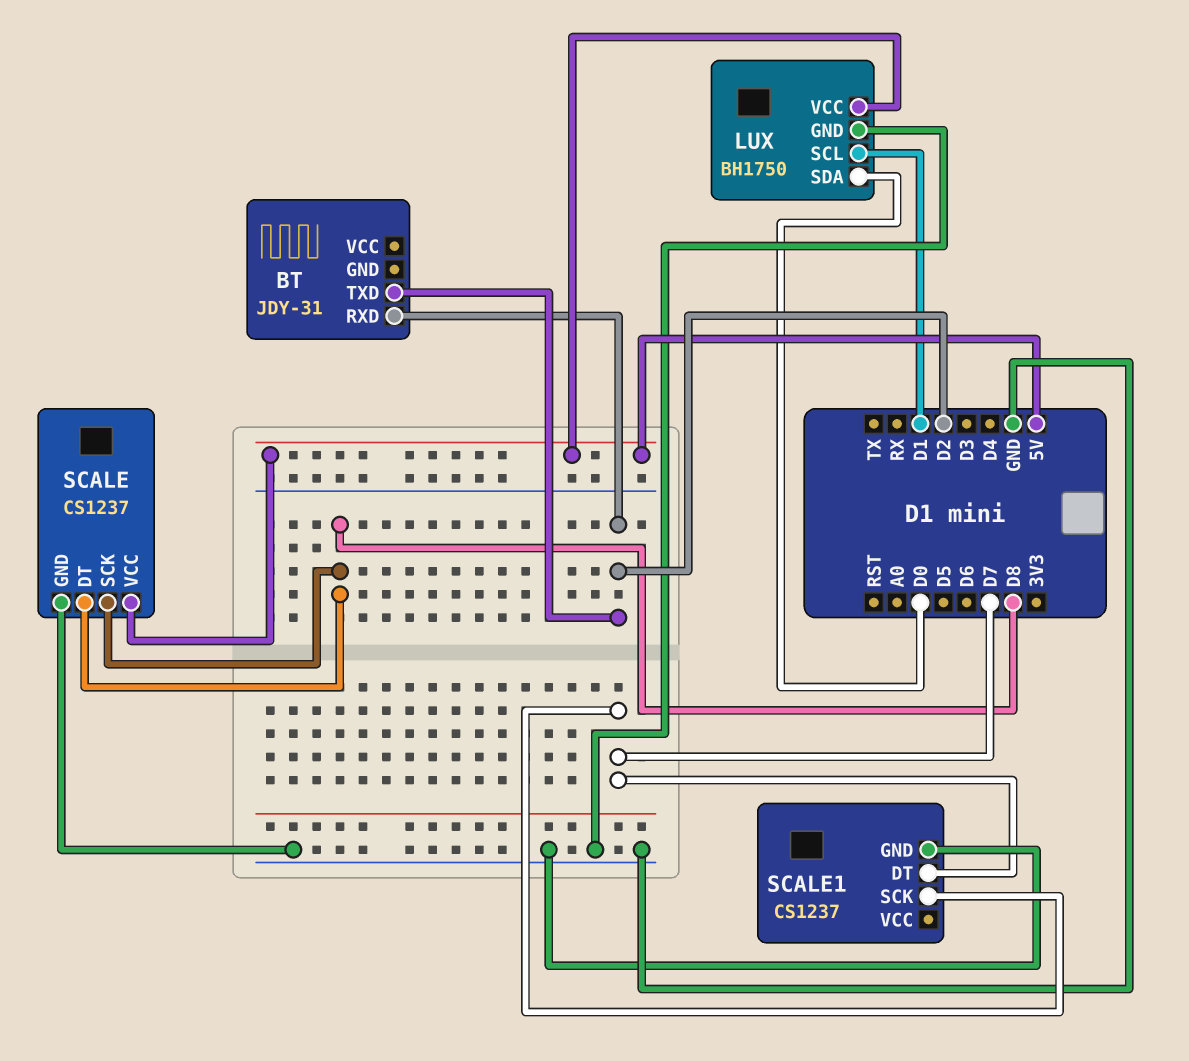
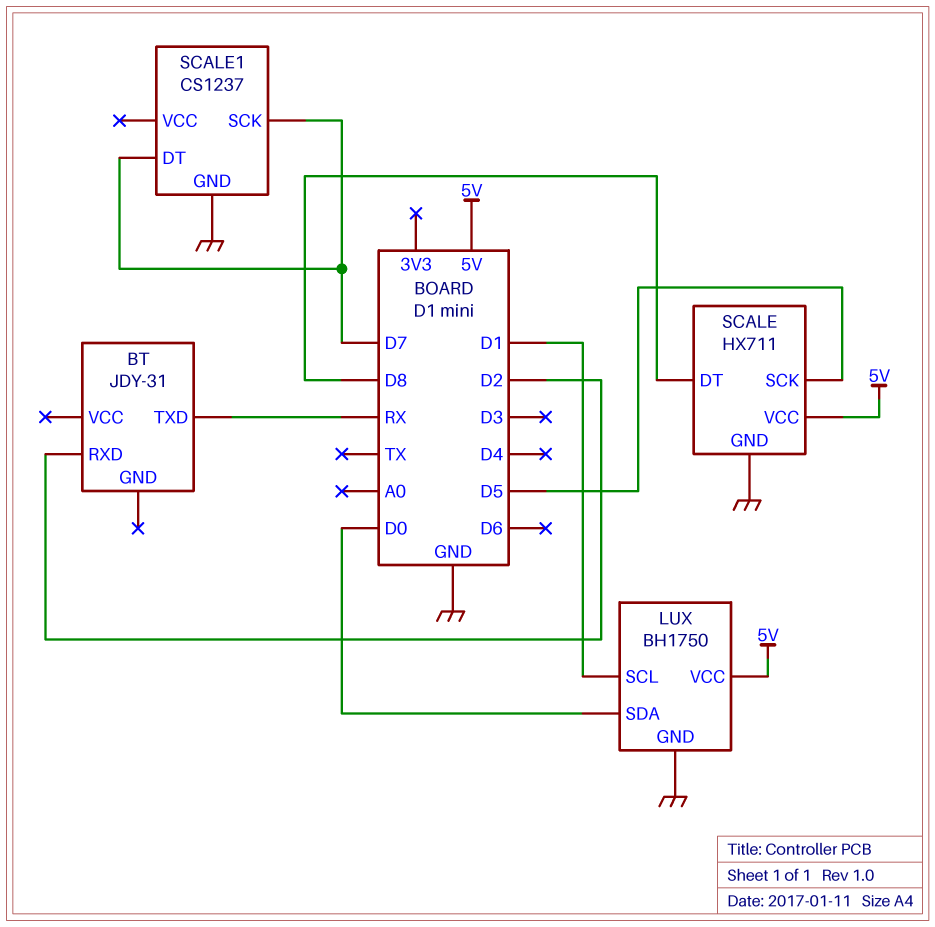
BT pin TXD: D2 -> RX
SCALE: CS1237 -> HX711
SCALE pin SCK: D8 -> D5

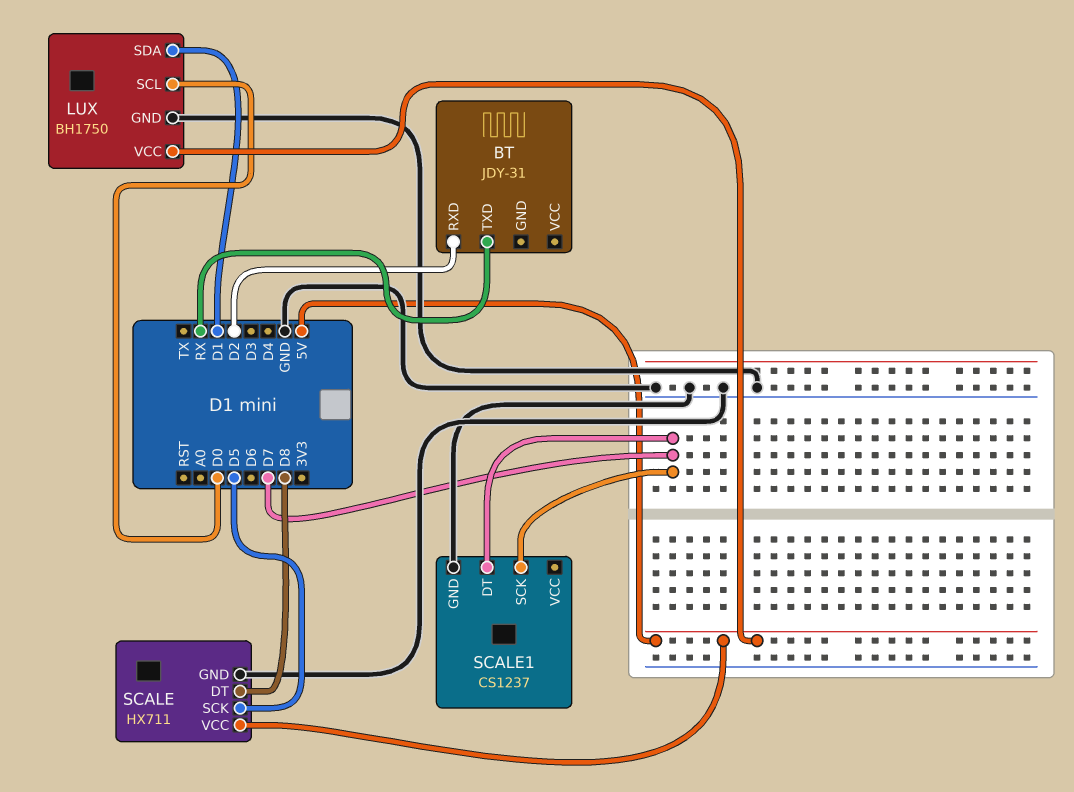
LUX pin SCL: D1 -> D0
LUX pin SDA: D0 -> D1

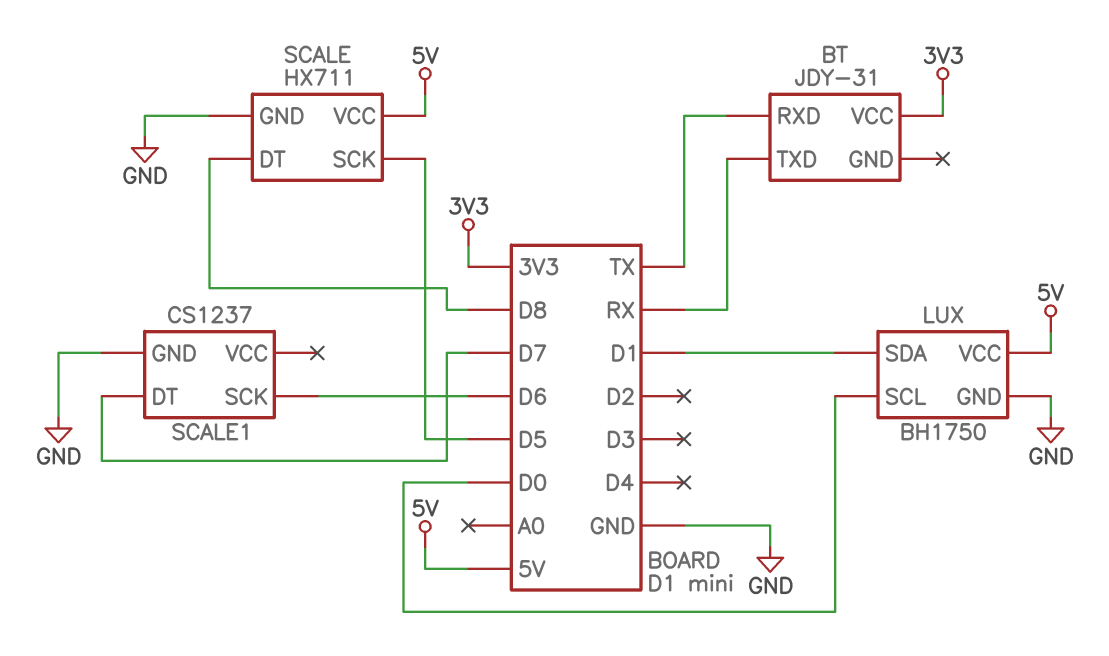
BT pin RXD: D2 -> TX
BT pin VCC: none -> 3V3
SCALE1 pin SCK: D7 -> D6

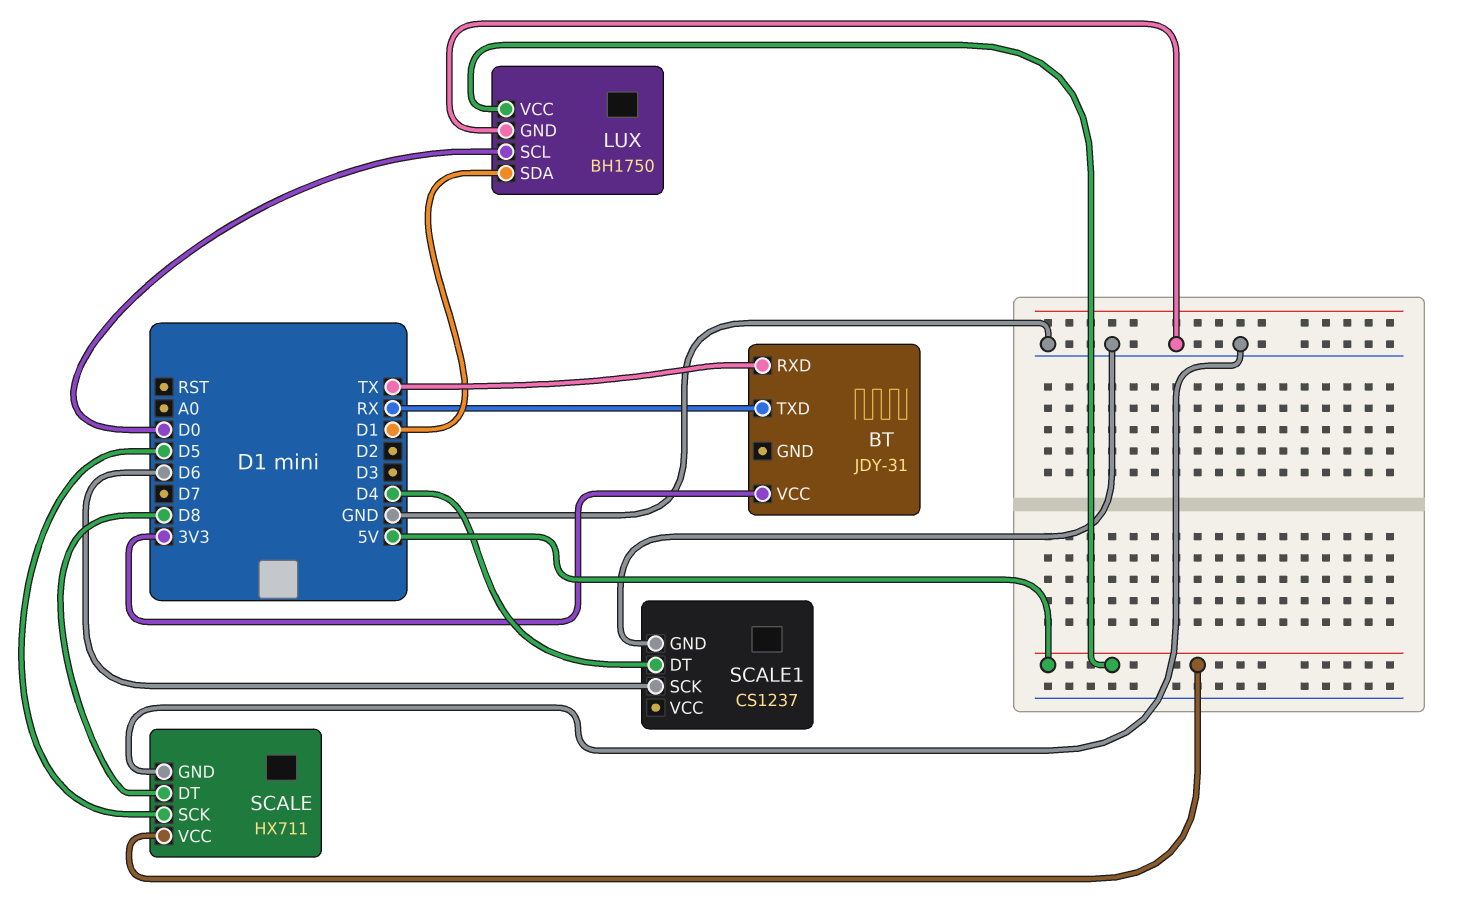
SCALE1 pin DT: D7 -> D4

